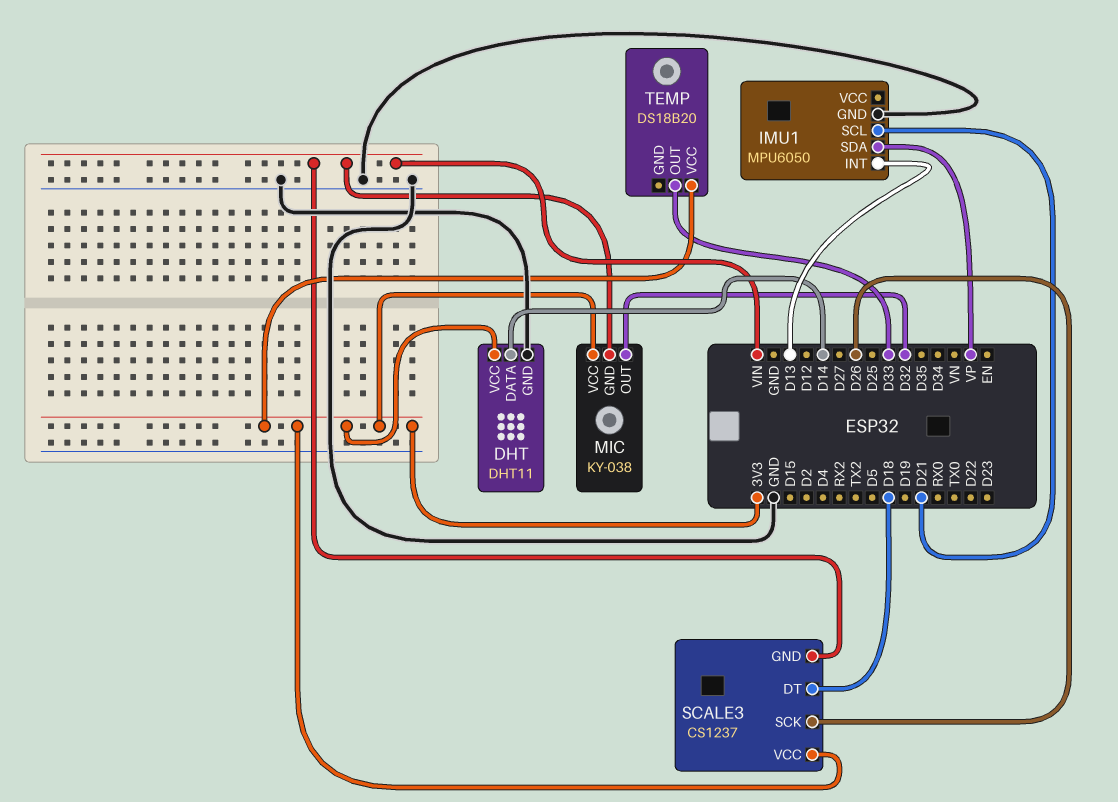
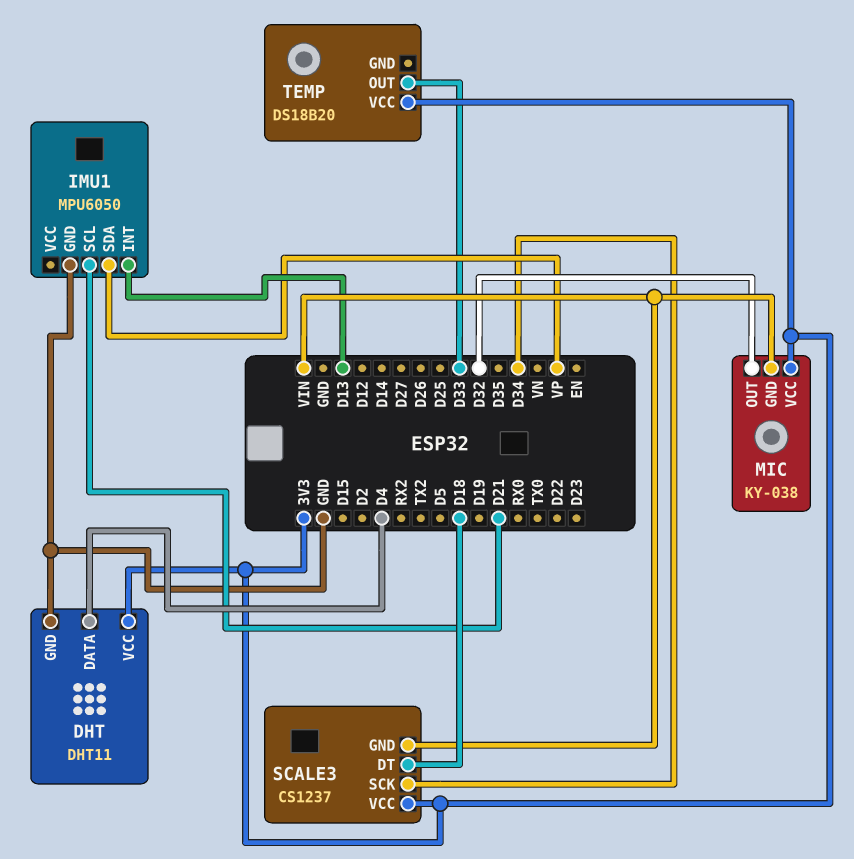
DHT pin DATA: D14 -> D4
SCALE3 pin SCK: D26 -> D34

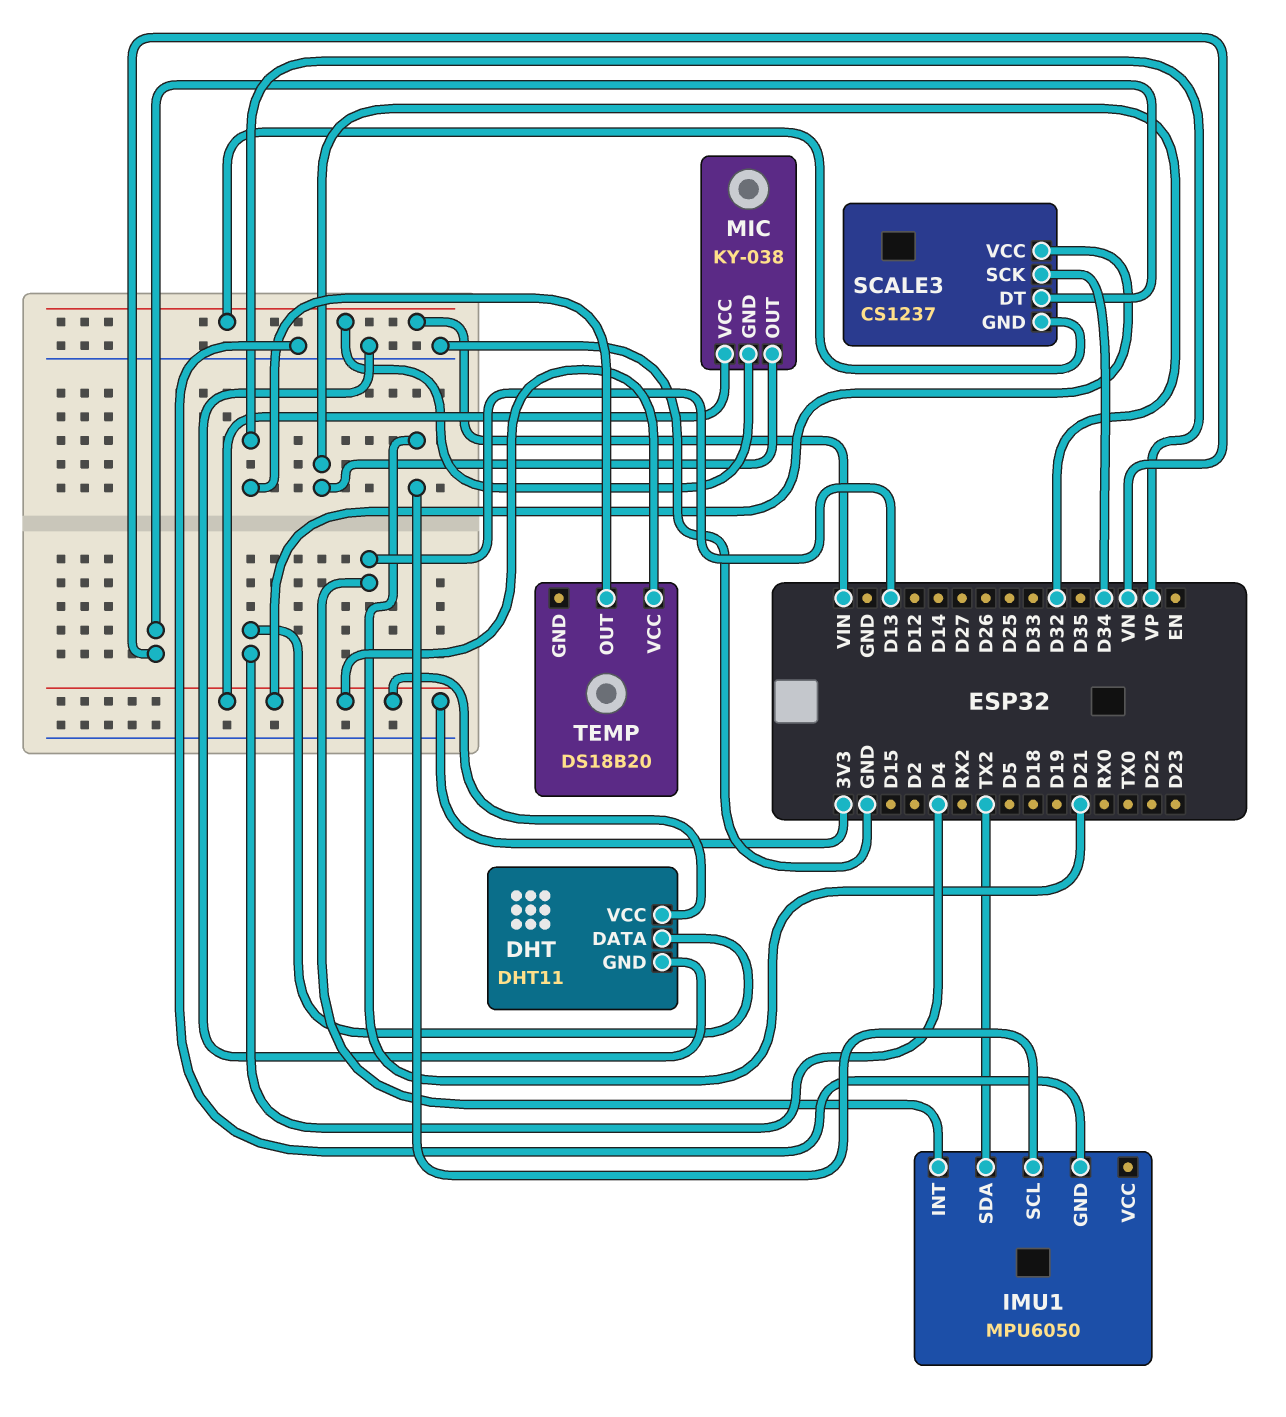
IMU1 pin SDA: VP -> TX2
SCALE3 pin DT: D18 -> VN
TEMP pin OUT: D33 -> VP

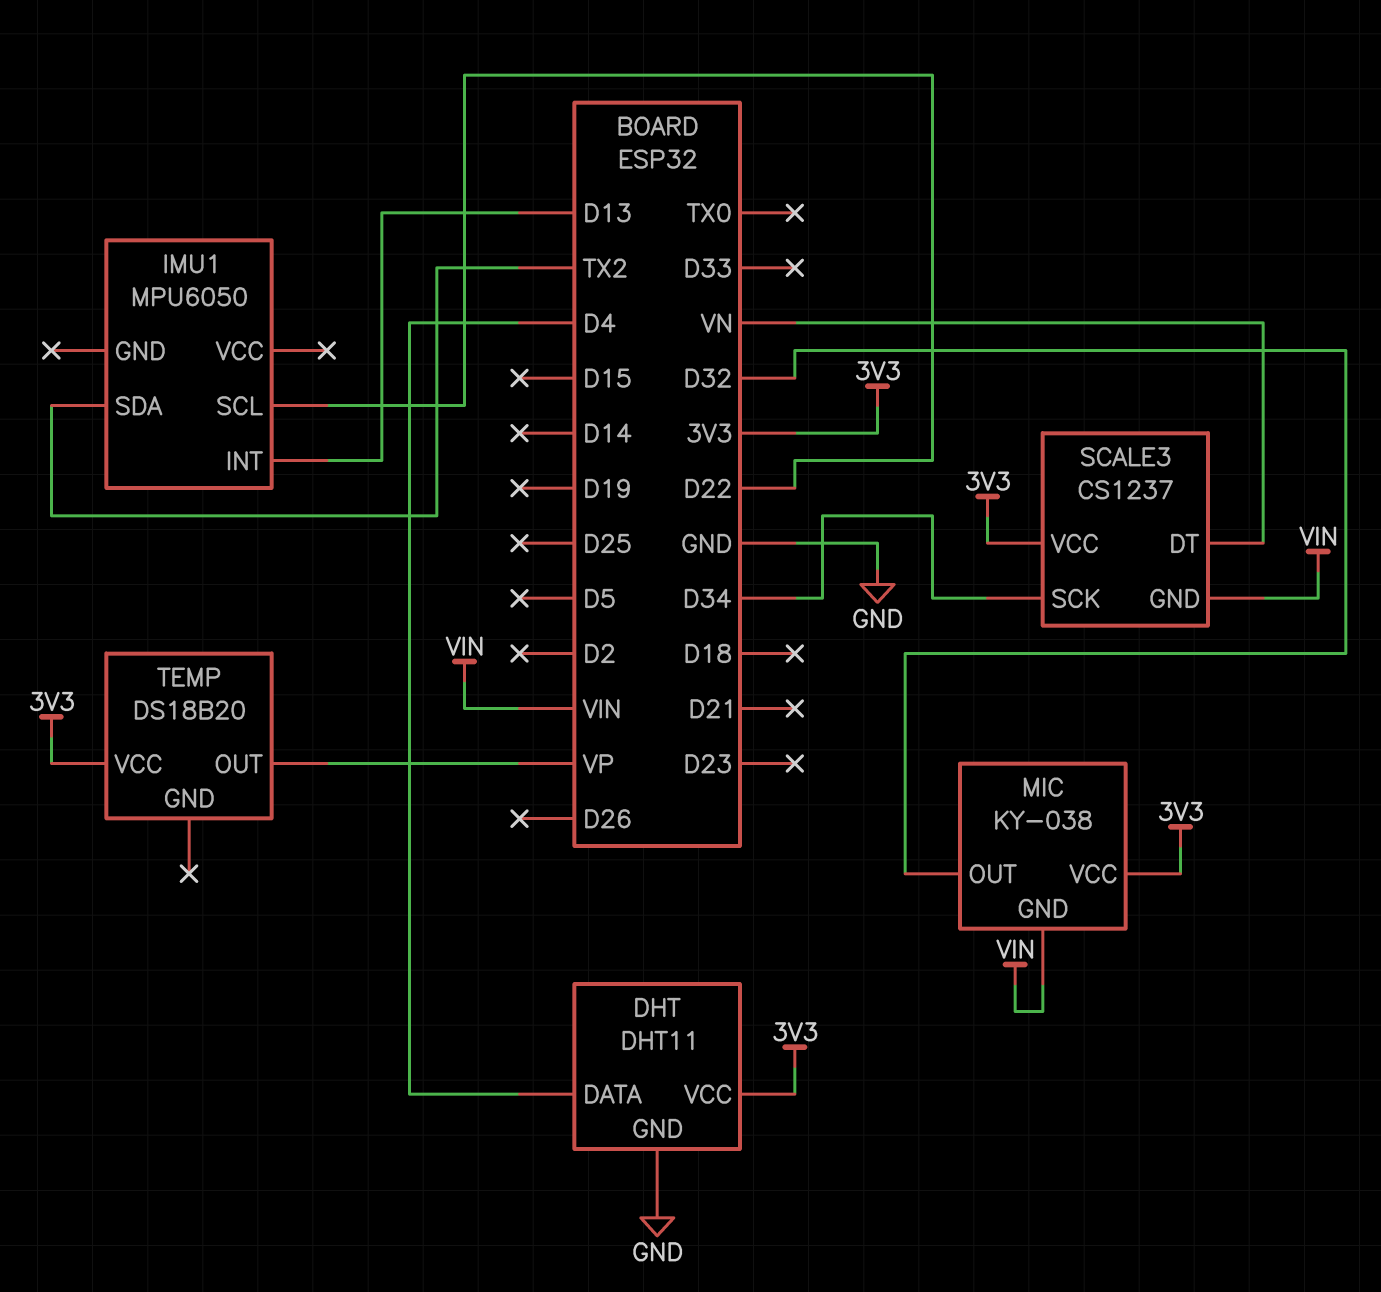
IMU1 pin GND: GND -> none
IMU1 pin SCL: D21 -> D22

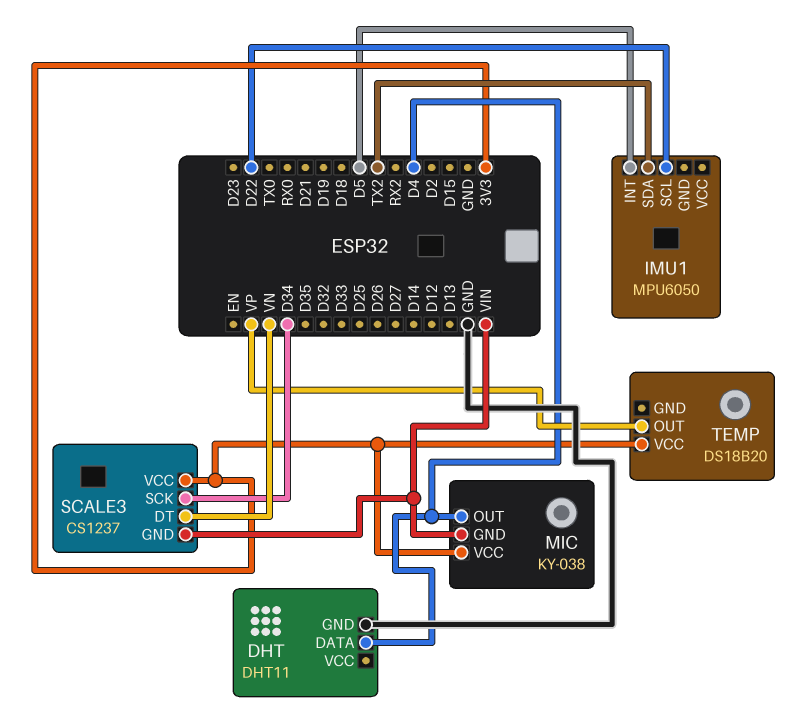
DHT pin VCC: 3V3 -> none
IMU1 pin INT: D13 -> D5
MIC pin OUT: D32 -> D4

